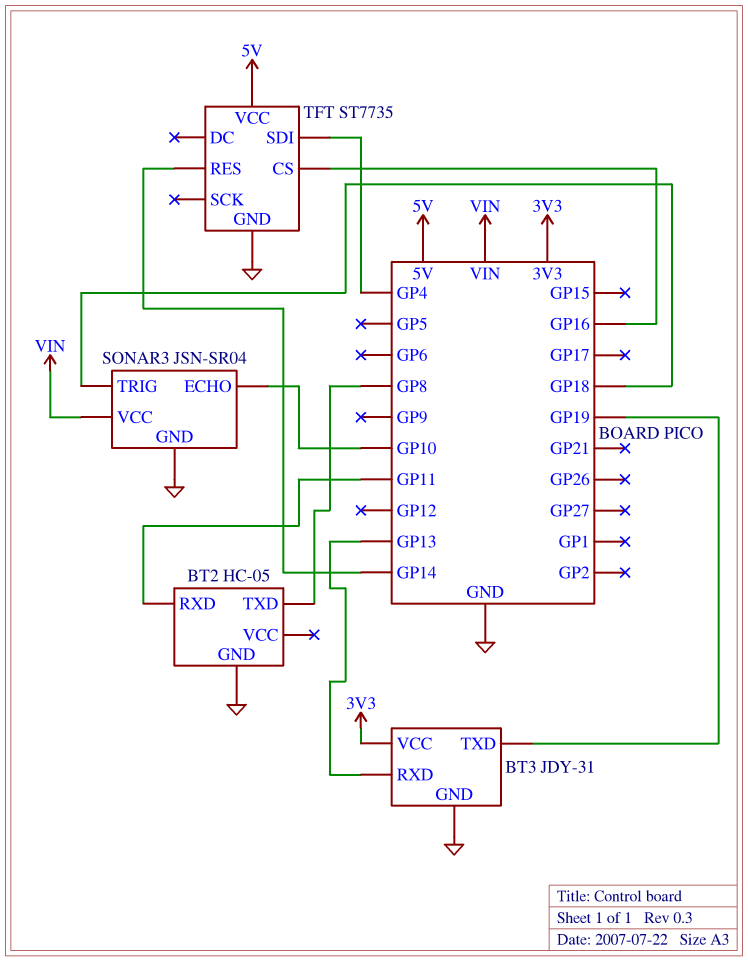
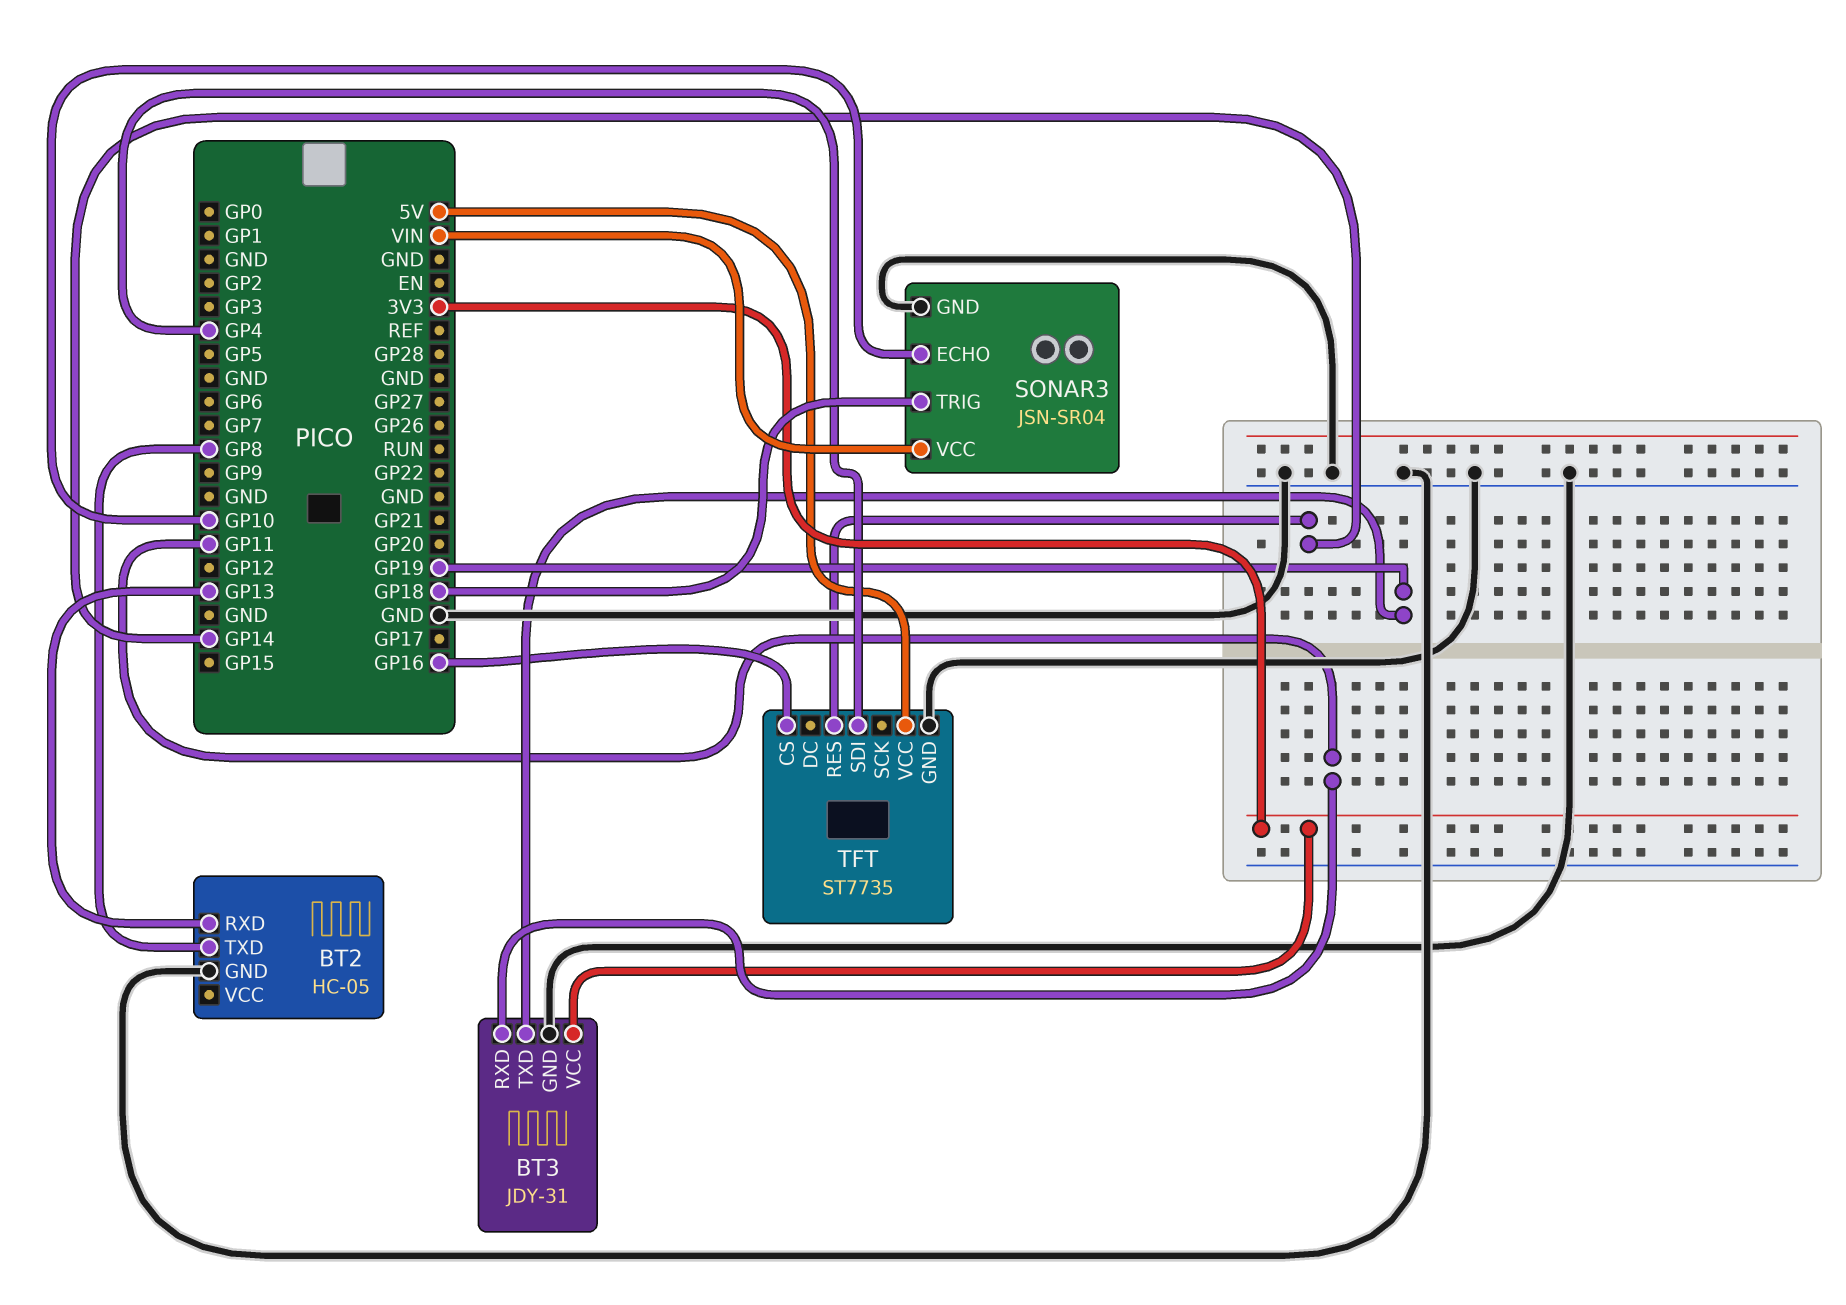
BT2 pin RXD: GP11 -> GP13
BT3 pin RXD: GP13 -> GP11

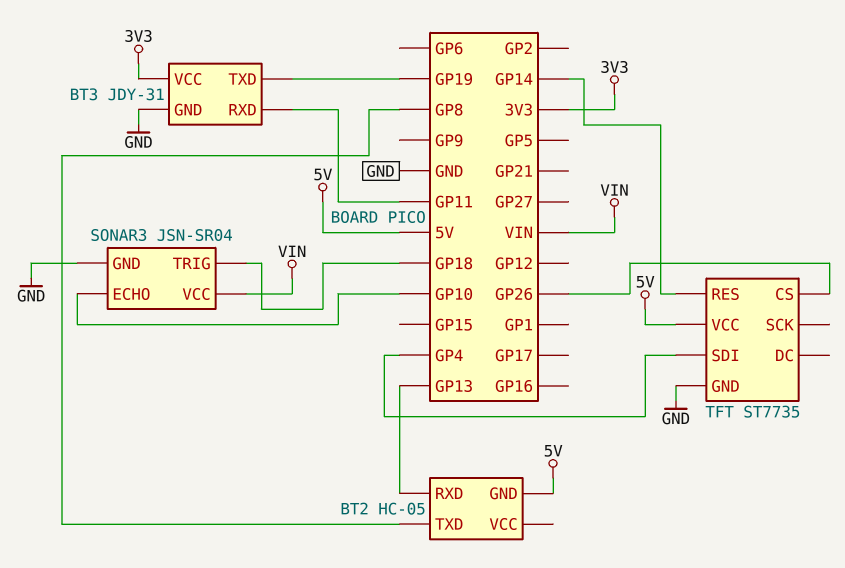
BT2 pin GND: GND -> 5V
TFT pin CS: GP16 -> GP26

